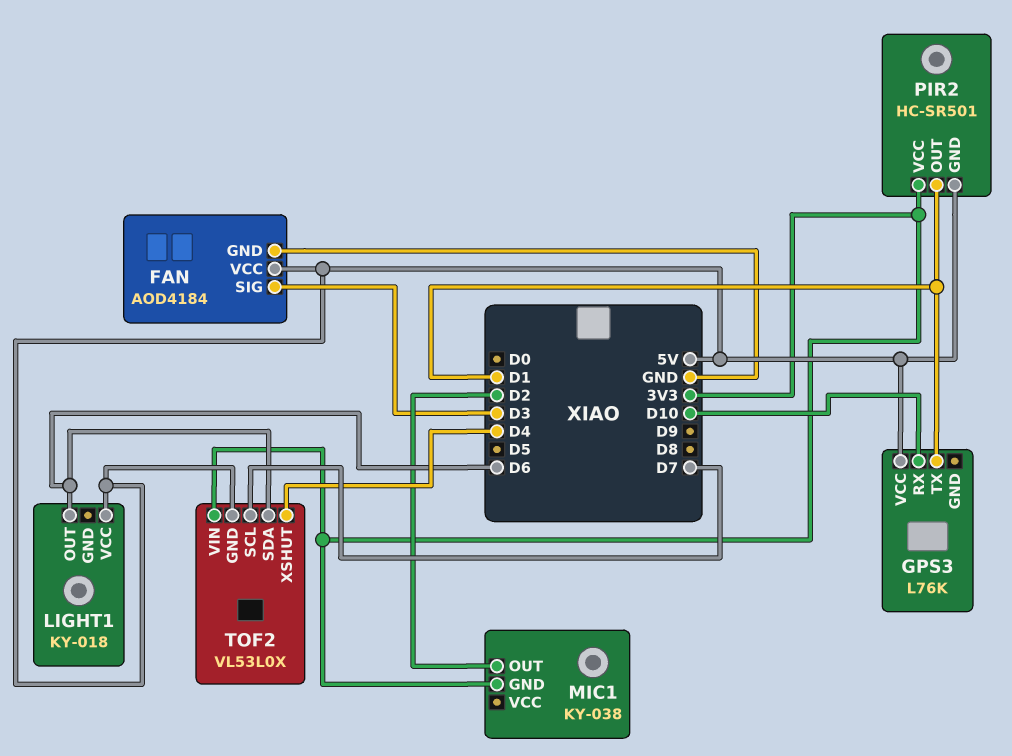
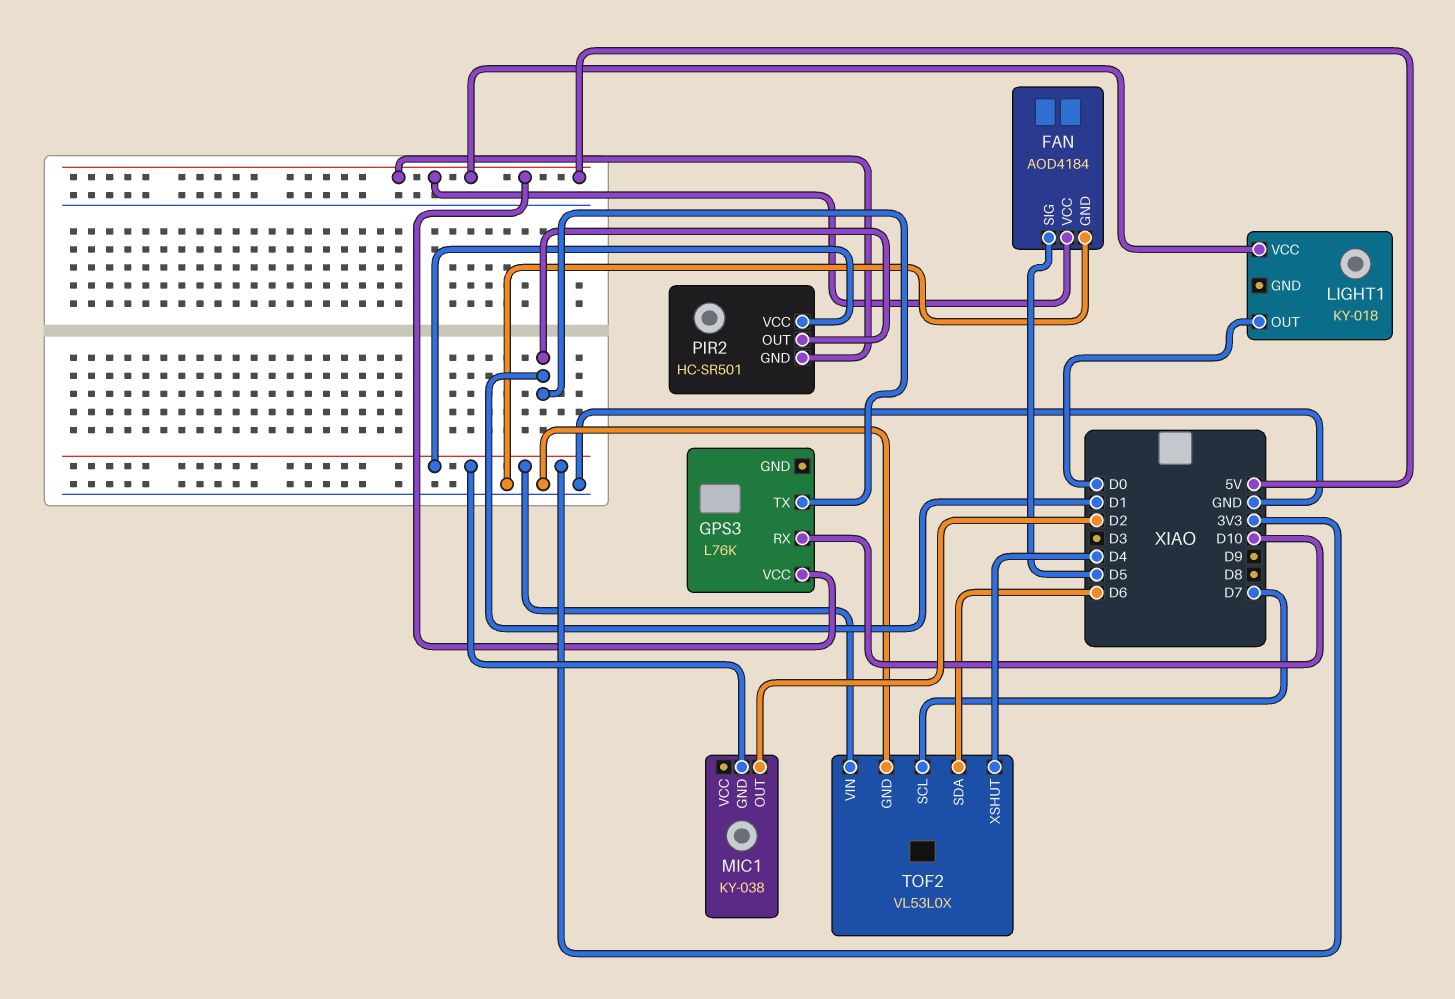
FAN pin SIG: D3 -> D5
LIGHT1 pin OUT: D6 -> D0
TOF2 pin GND: 5V -> GND

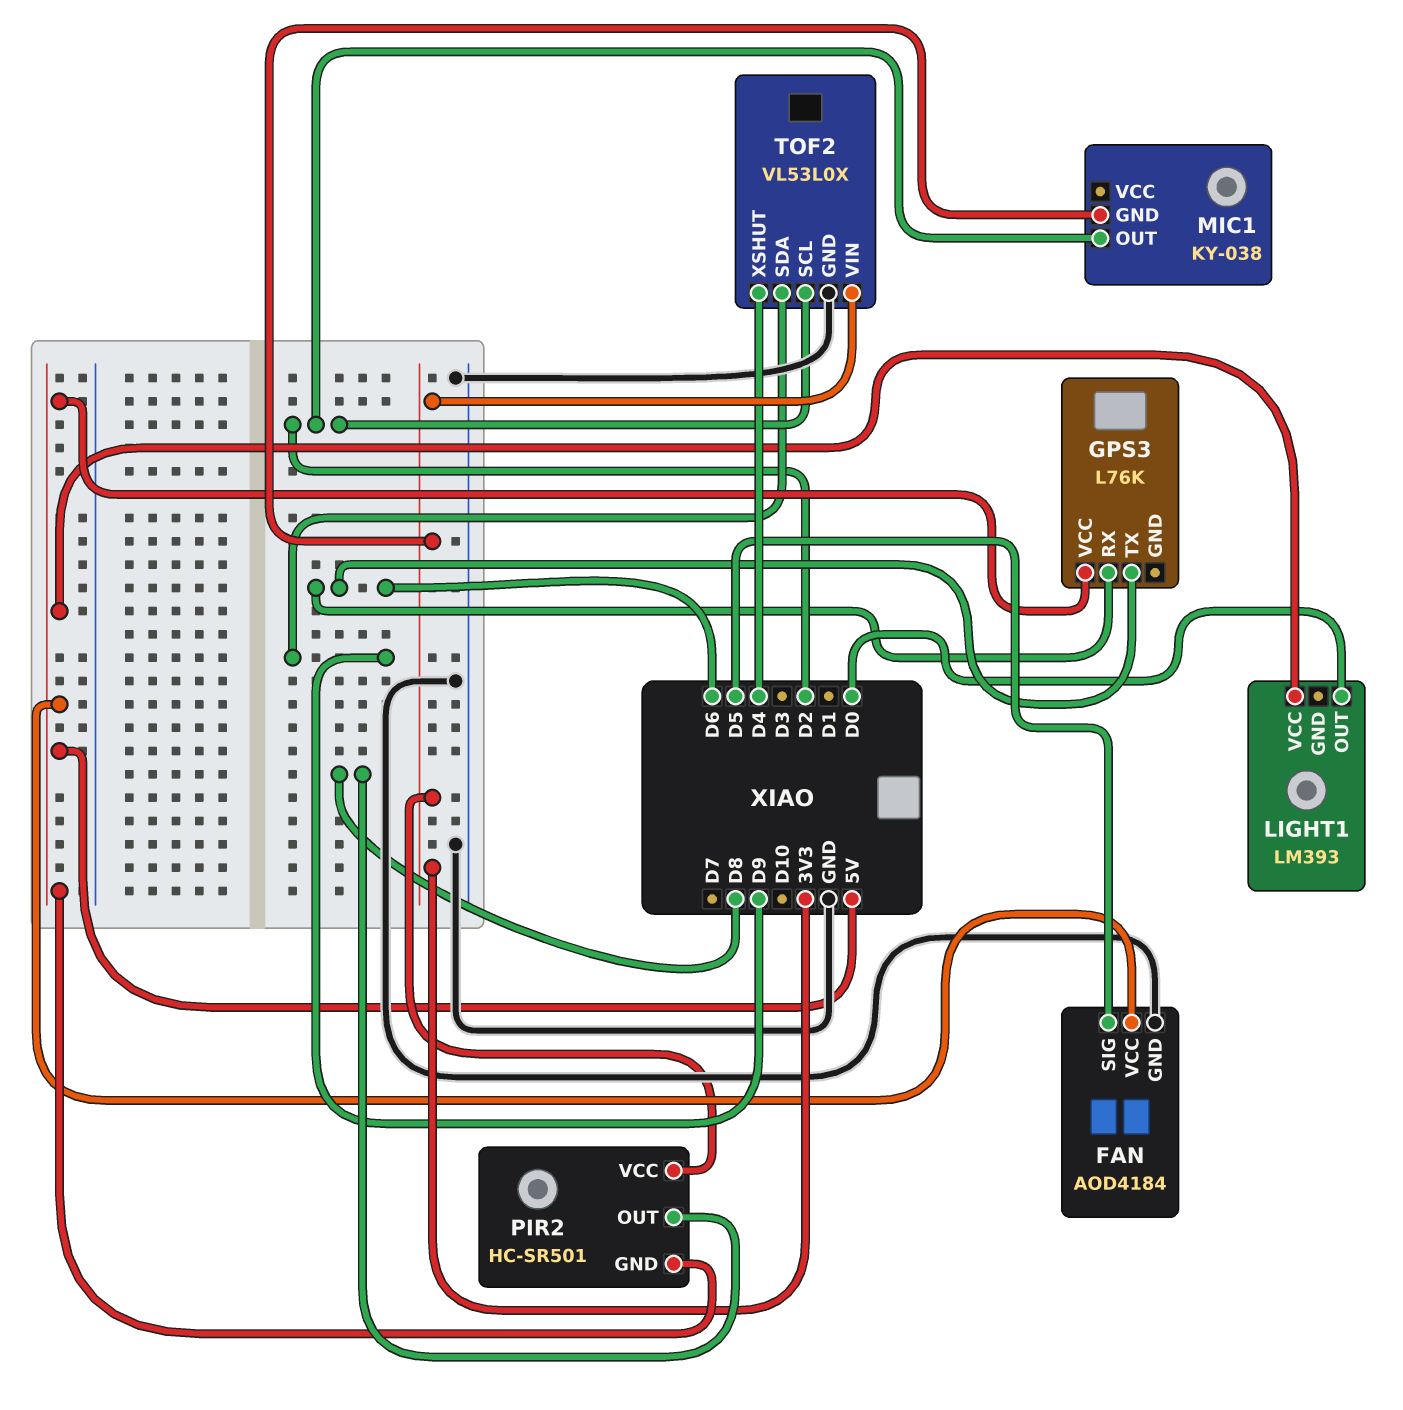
GPS3 pin RX: D10 -> D6
GPS3 pin TX: D1 -> D6
LIGHT1: KY-018 -> LM393
PIR2 pin OUT: D1 -> D8
TOF2 pin SCL: D7 -> D2
TOF2 pin SDA: D6 -> D9

